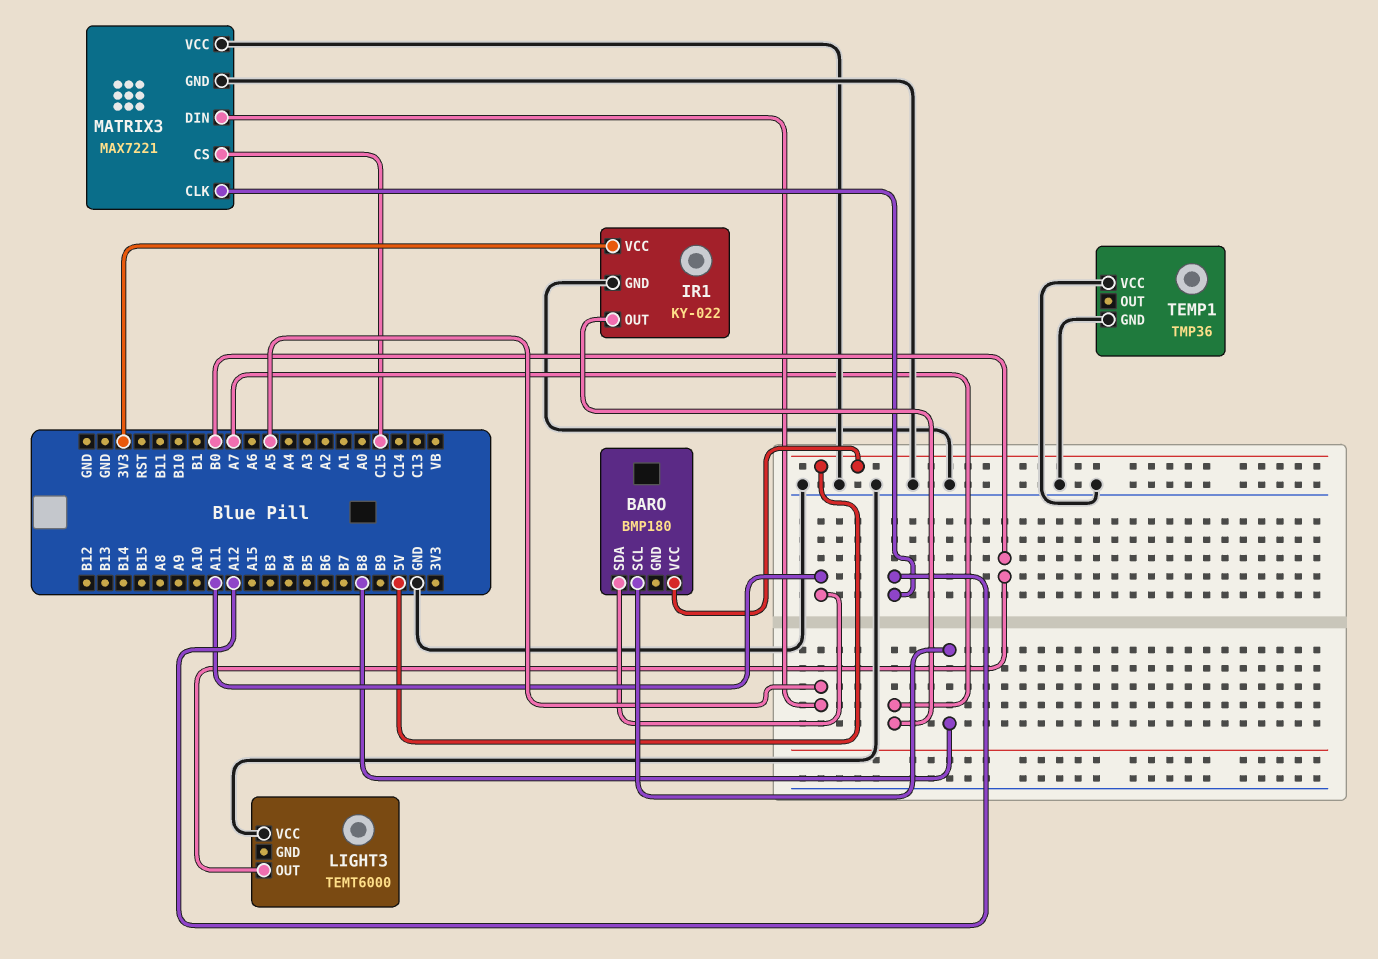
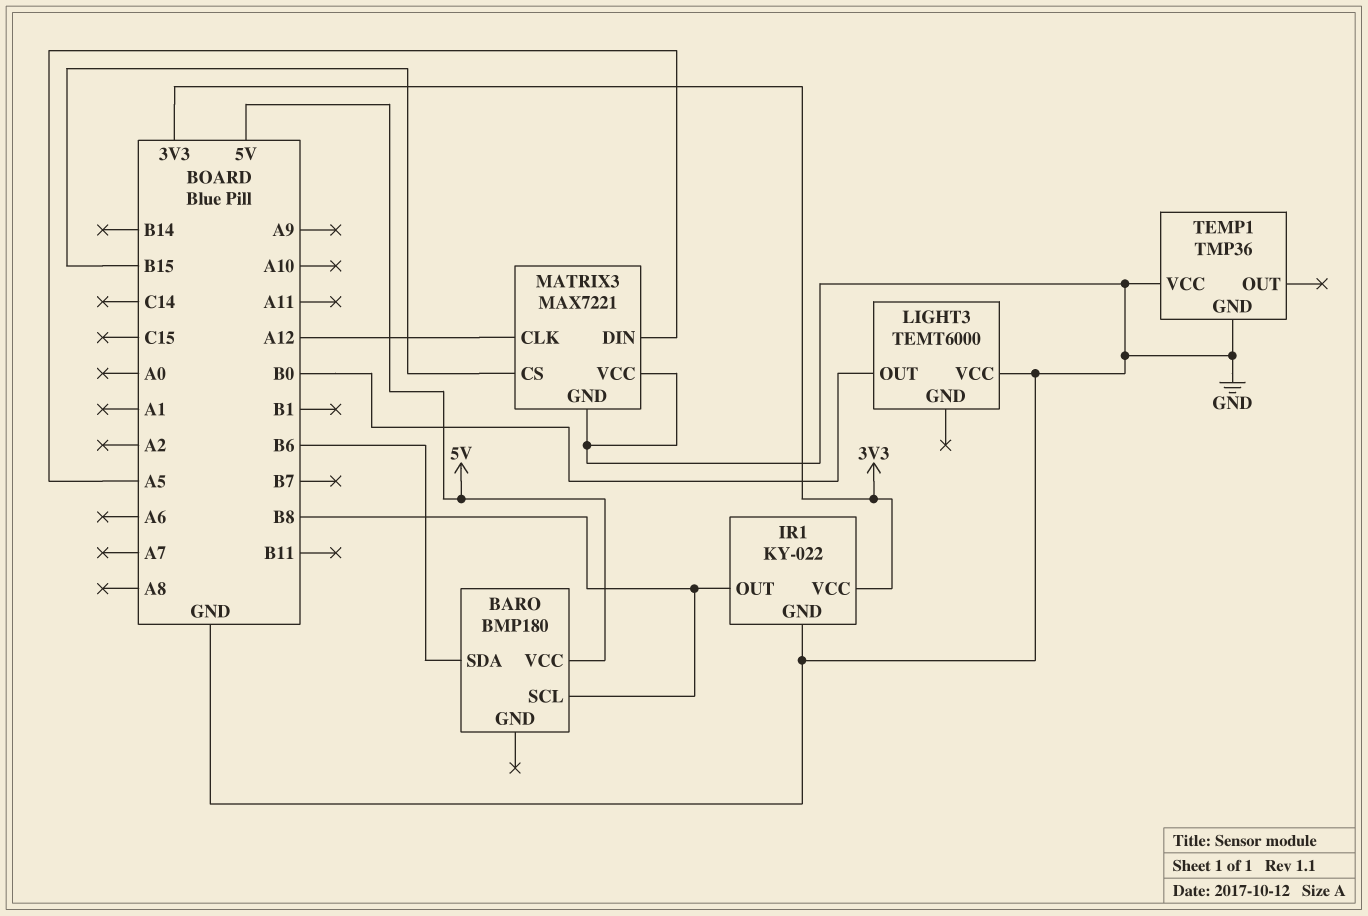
BARO pin SDA: A11 -> B6
IR1 pin OUT: A7 -> B8
MATRIX3 pin CS: C15 -> B15

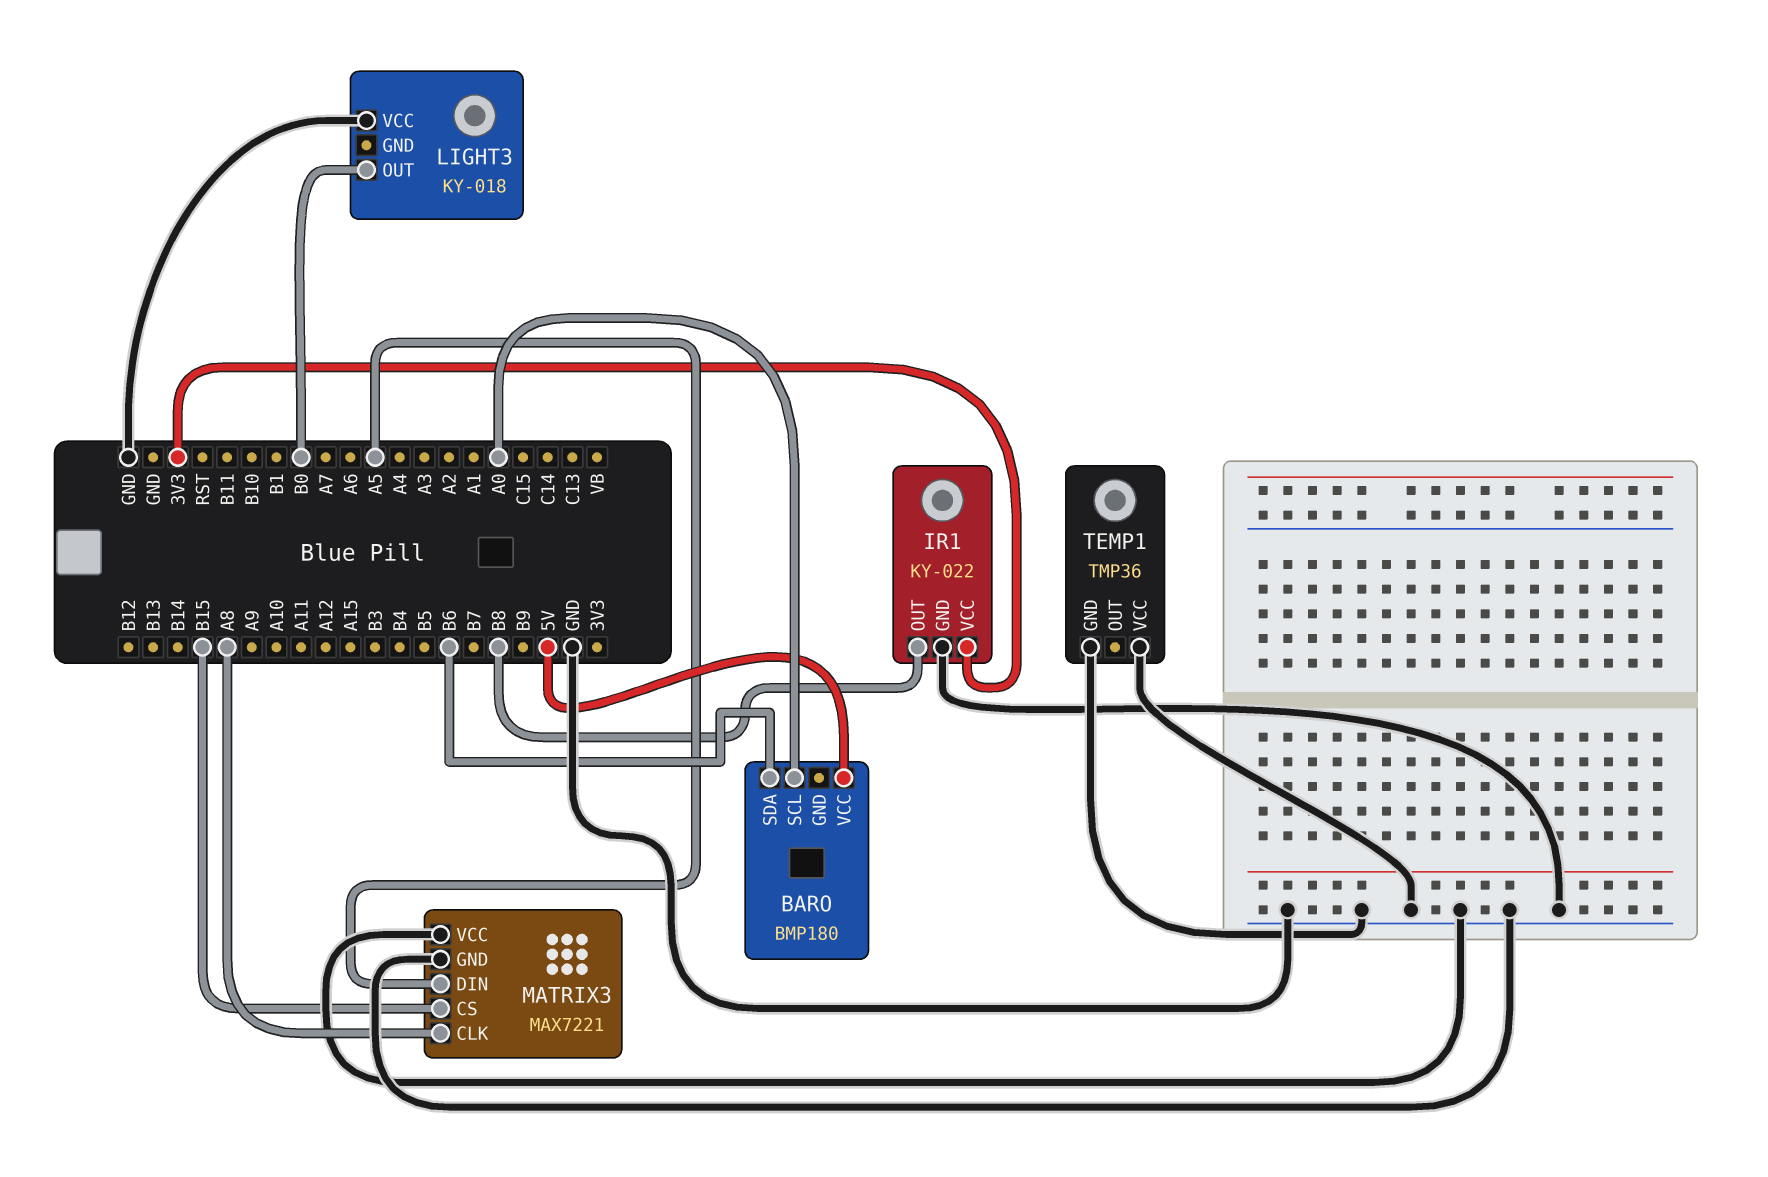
BARO pin SCL: B8 -> A0
LIGHT3: TEMT6000 -> KY-018
MATRIX3 pin CLK: A12 -> A8

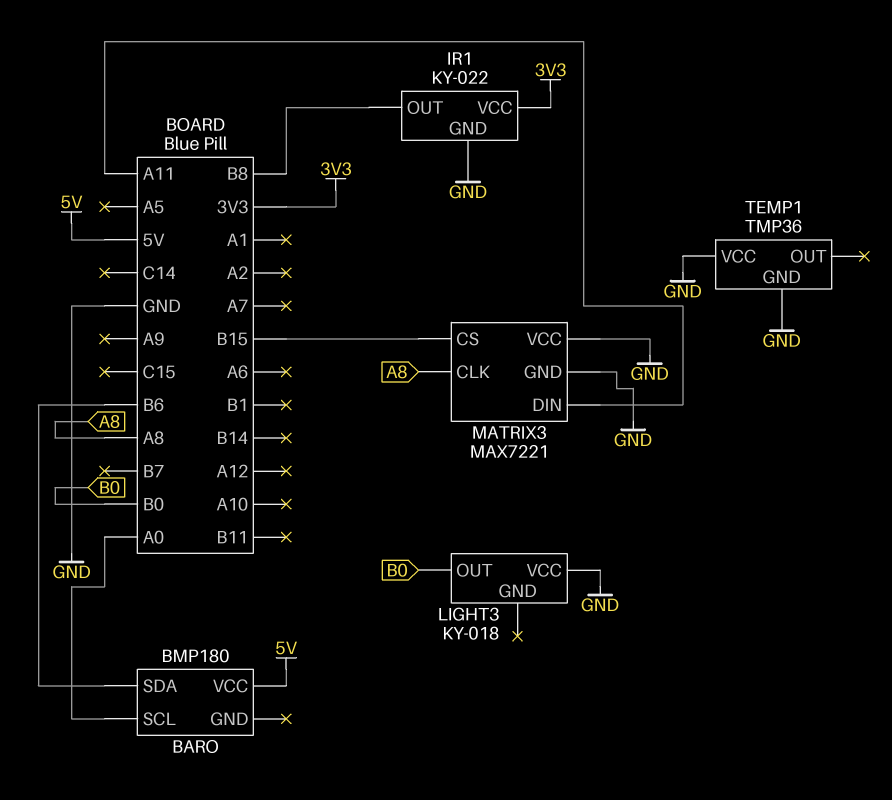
MATRIX3 pin DIN: A5 -> A11

